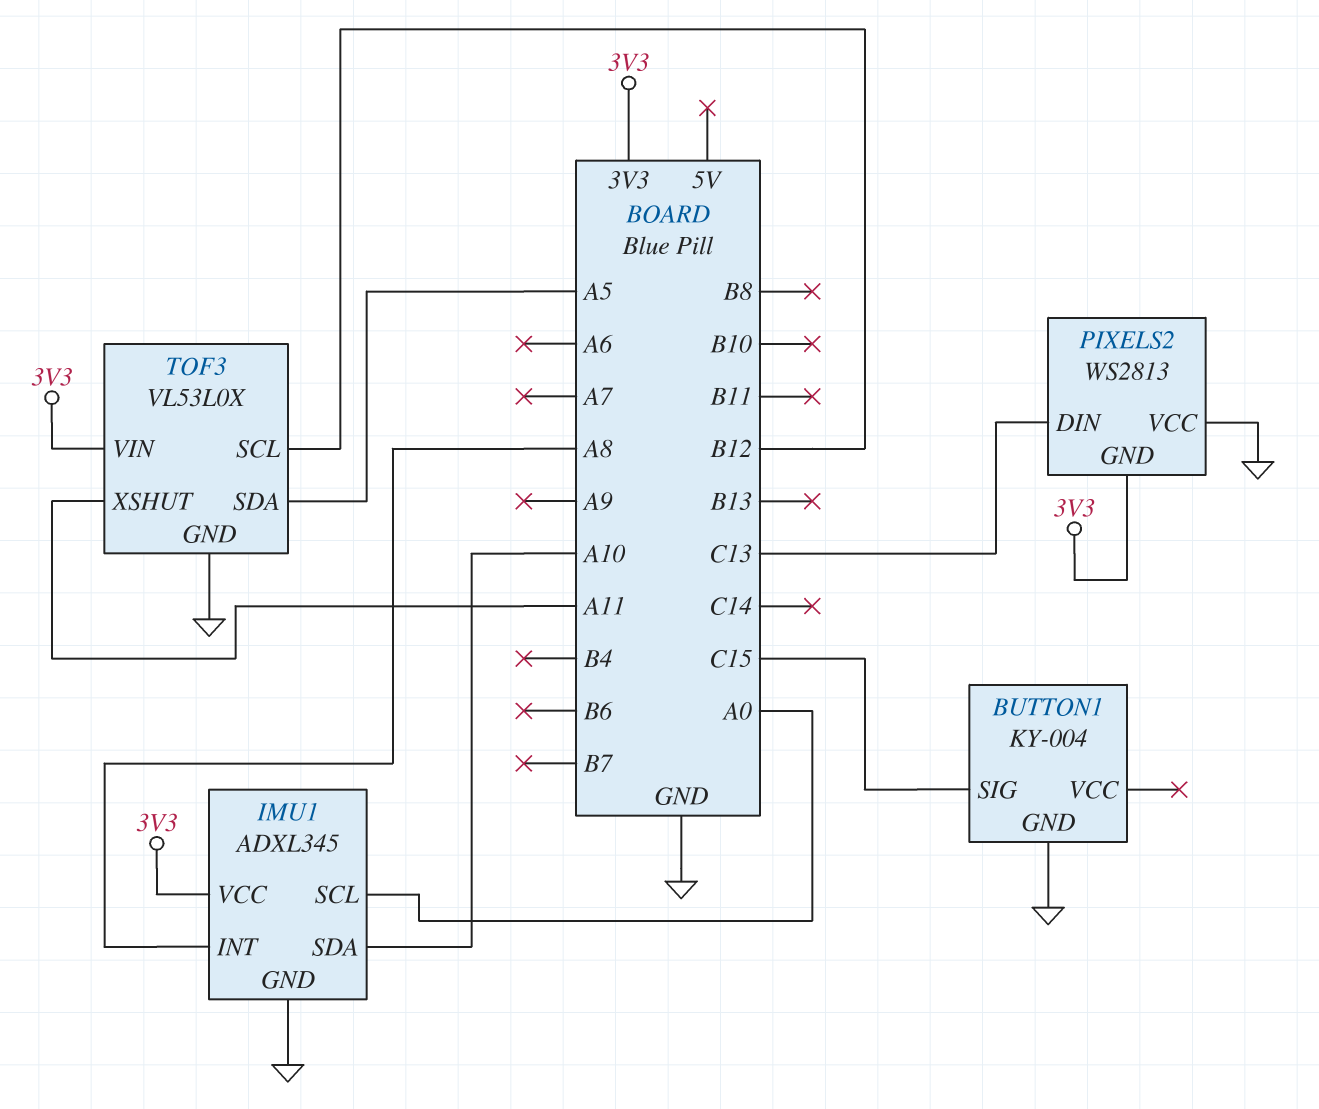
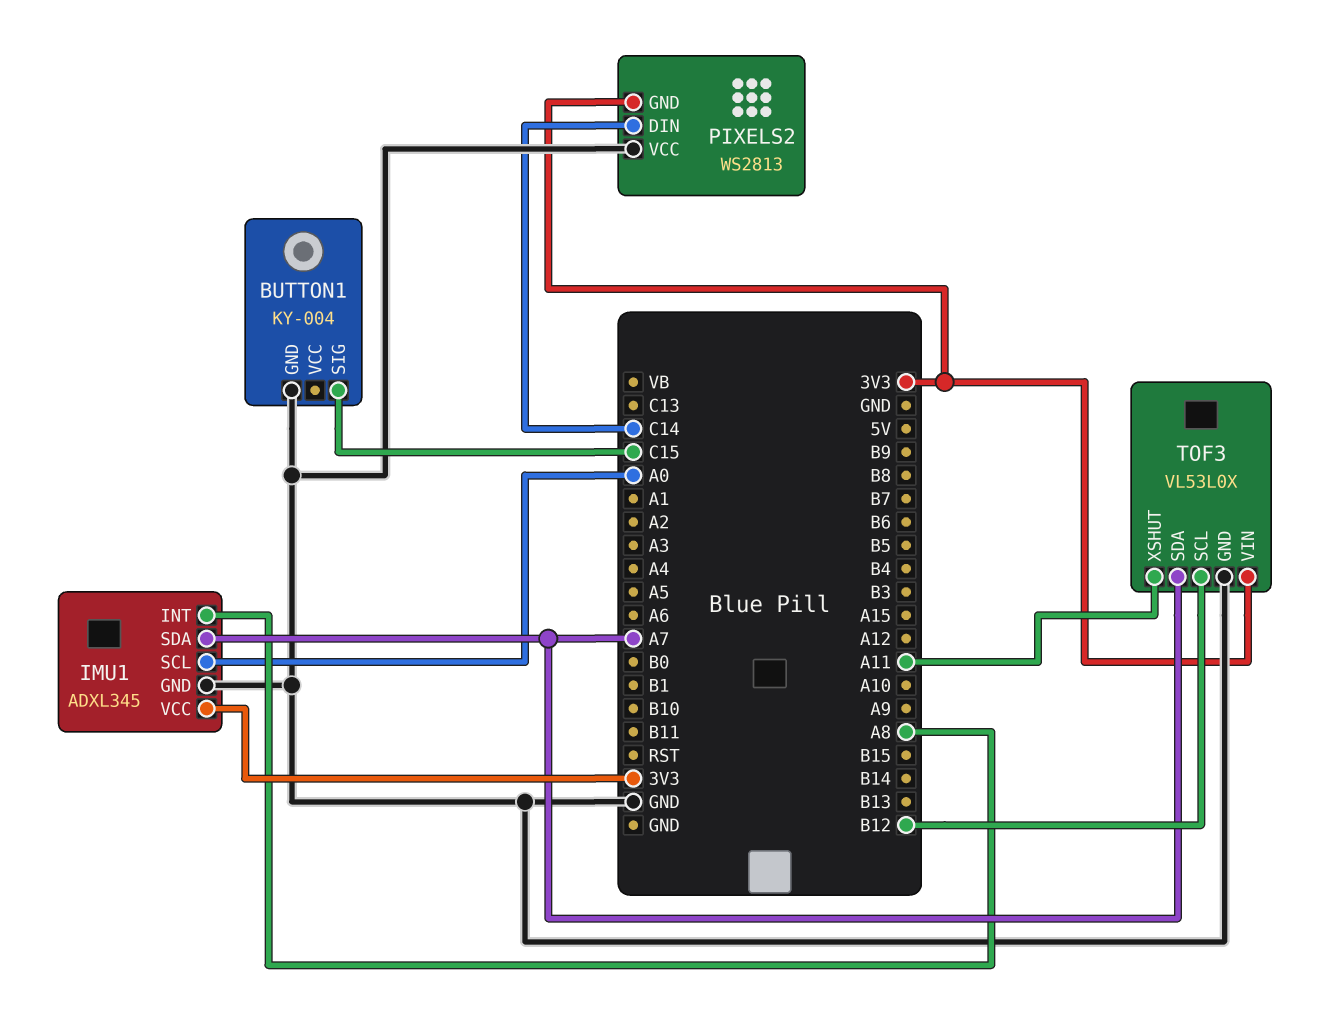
IMU1 pin SDA: A10 -> A7
PIXELS2 pin DIN: C13 -> C14
TOF3 pin SDA: A5 -> A7

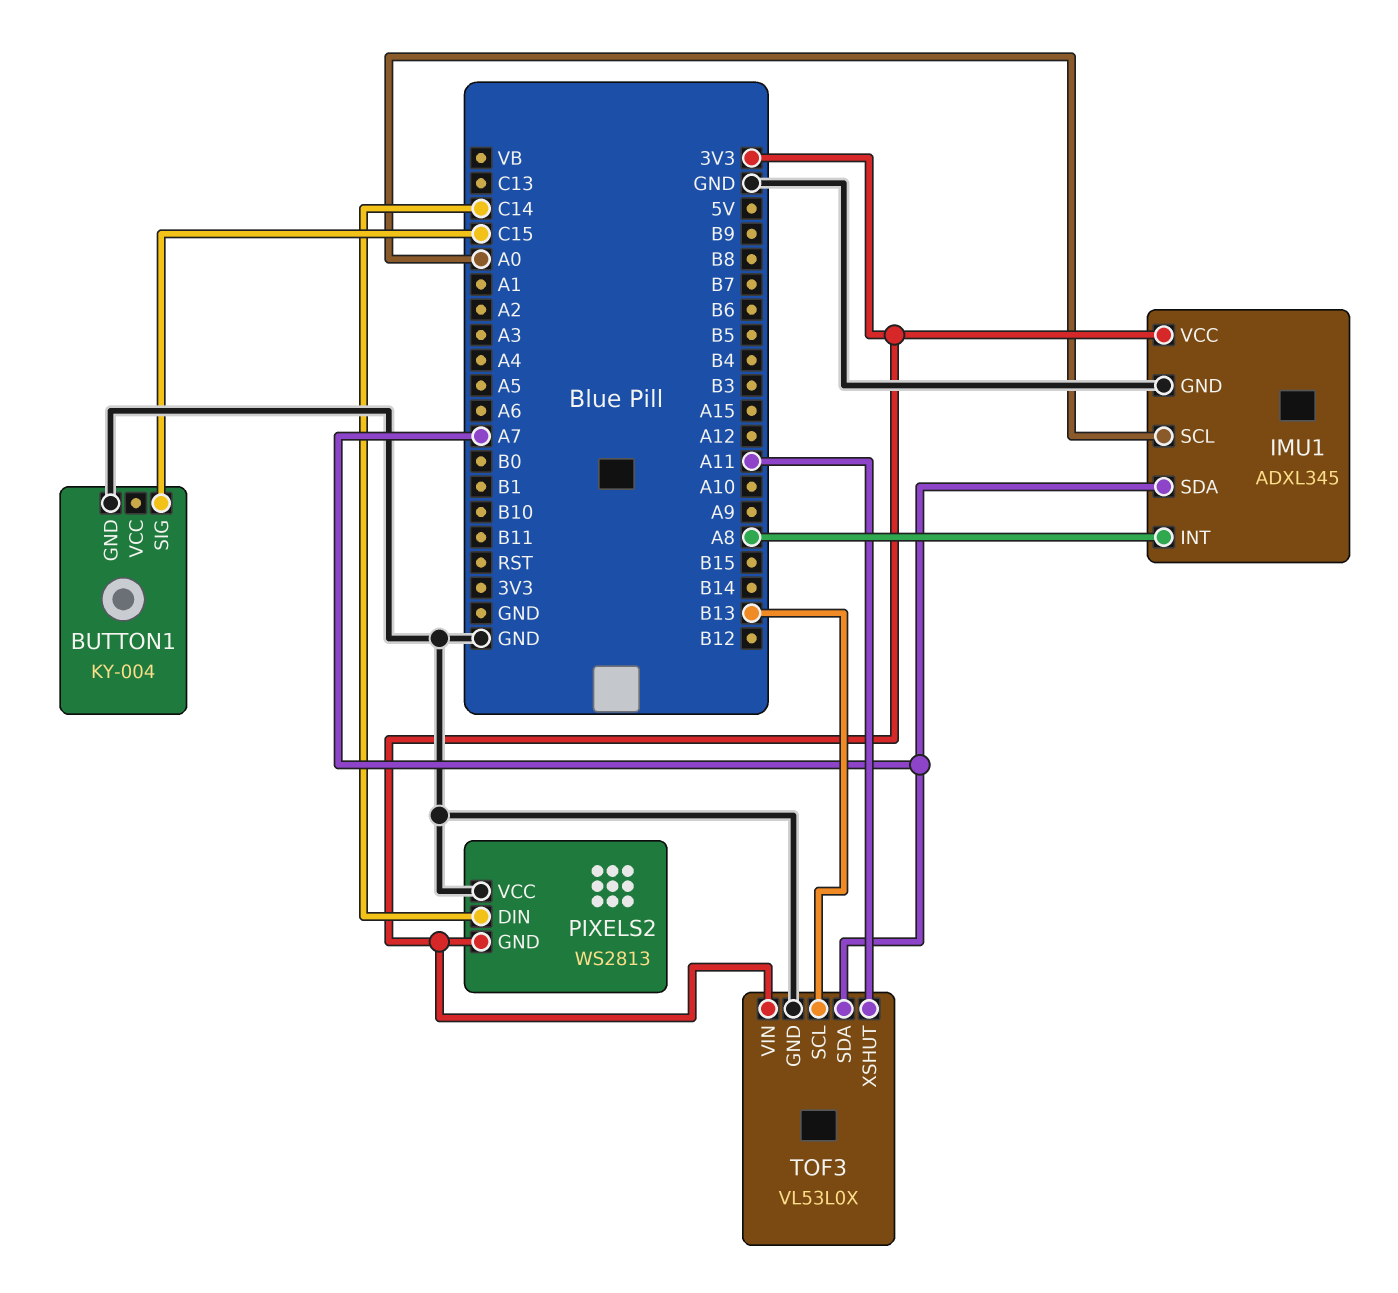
TOF3 pin SCL: B12 -> B13

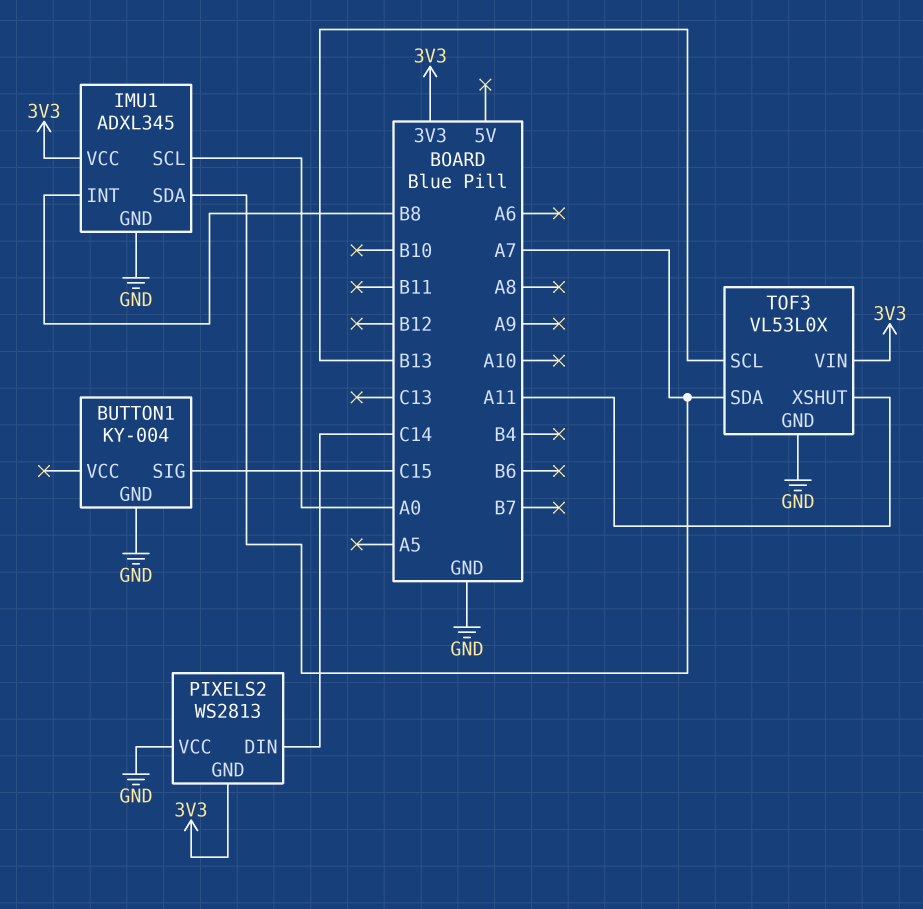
IMU1 pin INT: A8 -> B8

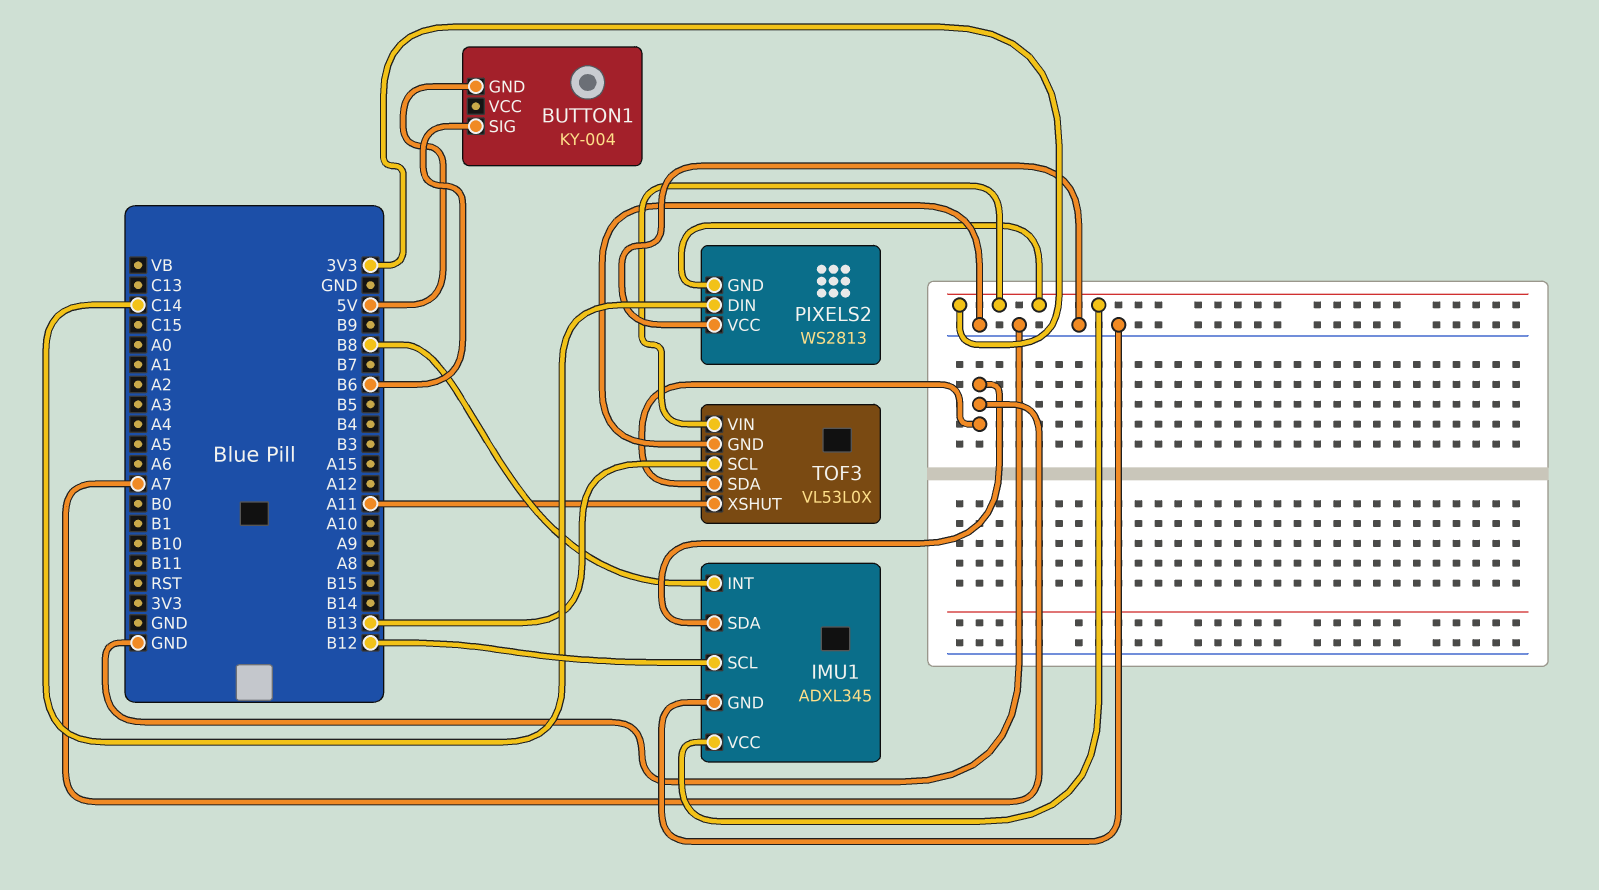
BUTTON1 pin GND: GND -> 5V
BUTTON1 pin SIG: C15 -> B6
IMU1 pin SCL: A0 -> B12

